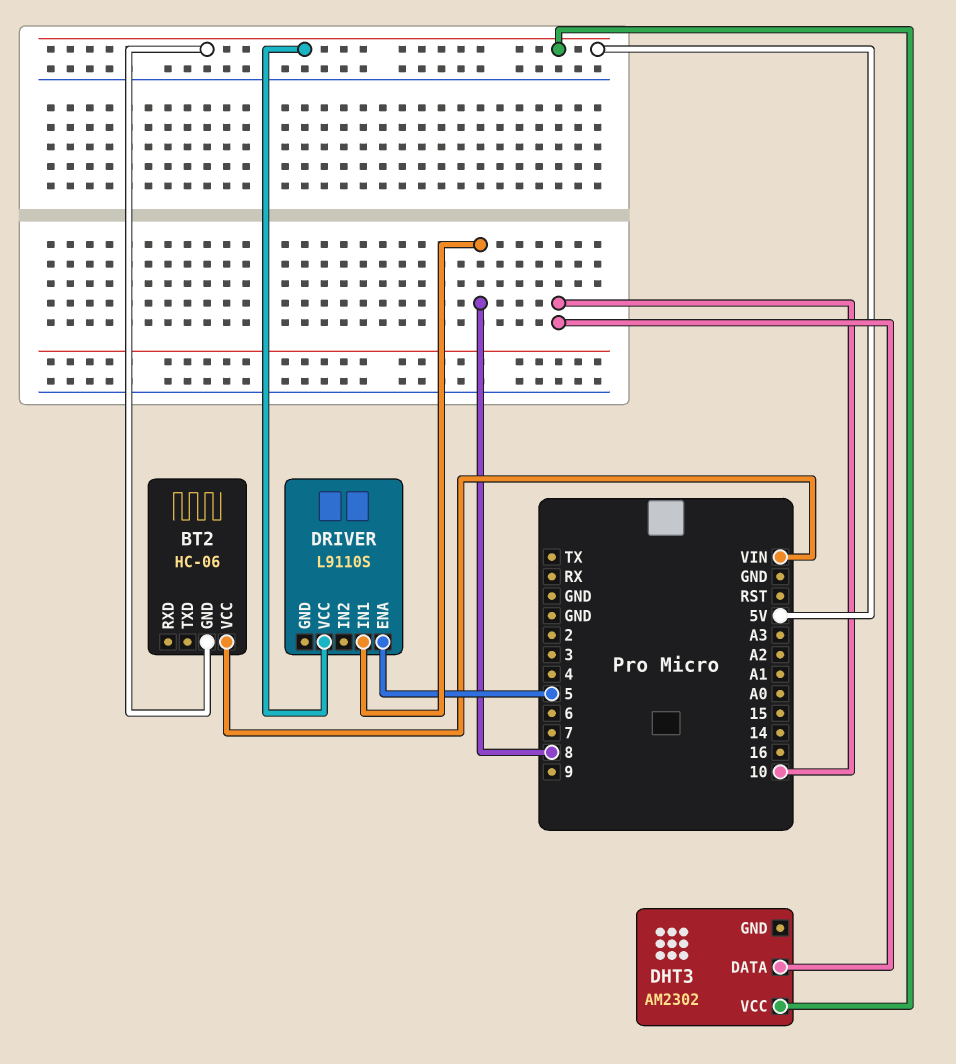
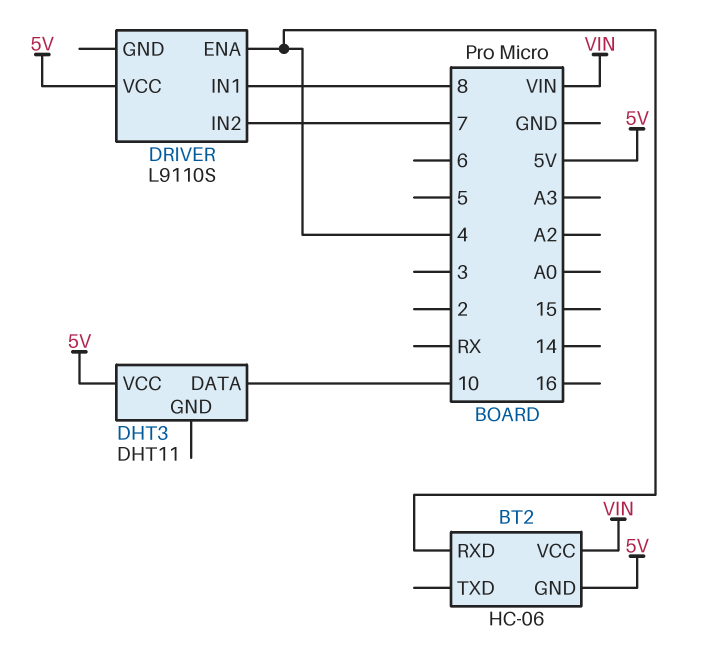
BT2 pin RXD: none -> 4
DHT3: AM2302 -> DHT11
DRIVER pin ENA: 5 -> 4
DRIVER pin IN2: none -> 7

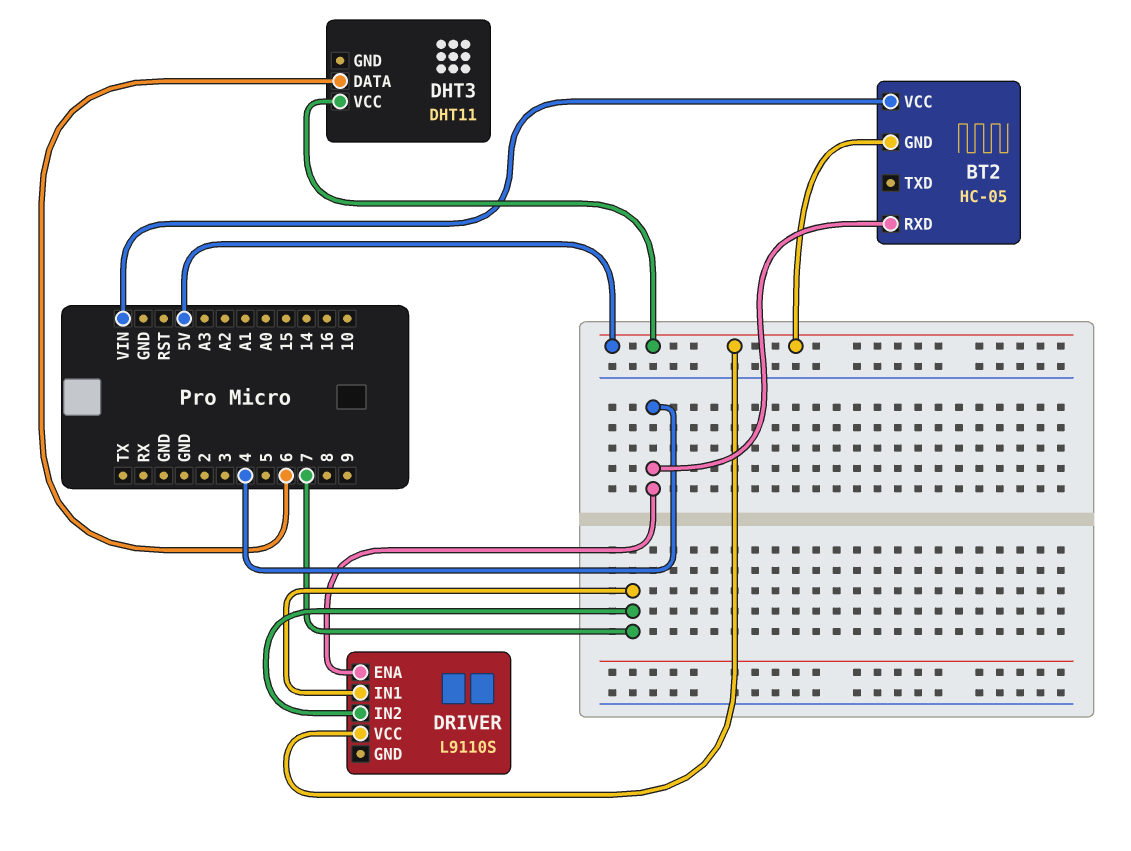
BT2: HC-06 -> HC-05
DHT3 pin DATA: 10 -> 6
DRIVER pin IN1: 8 -> 7

